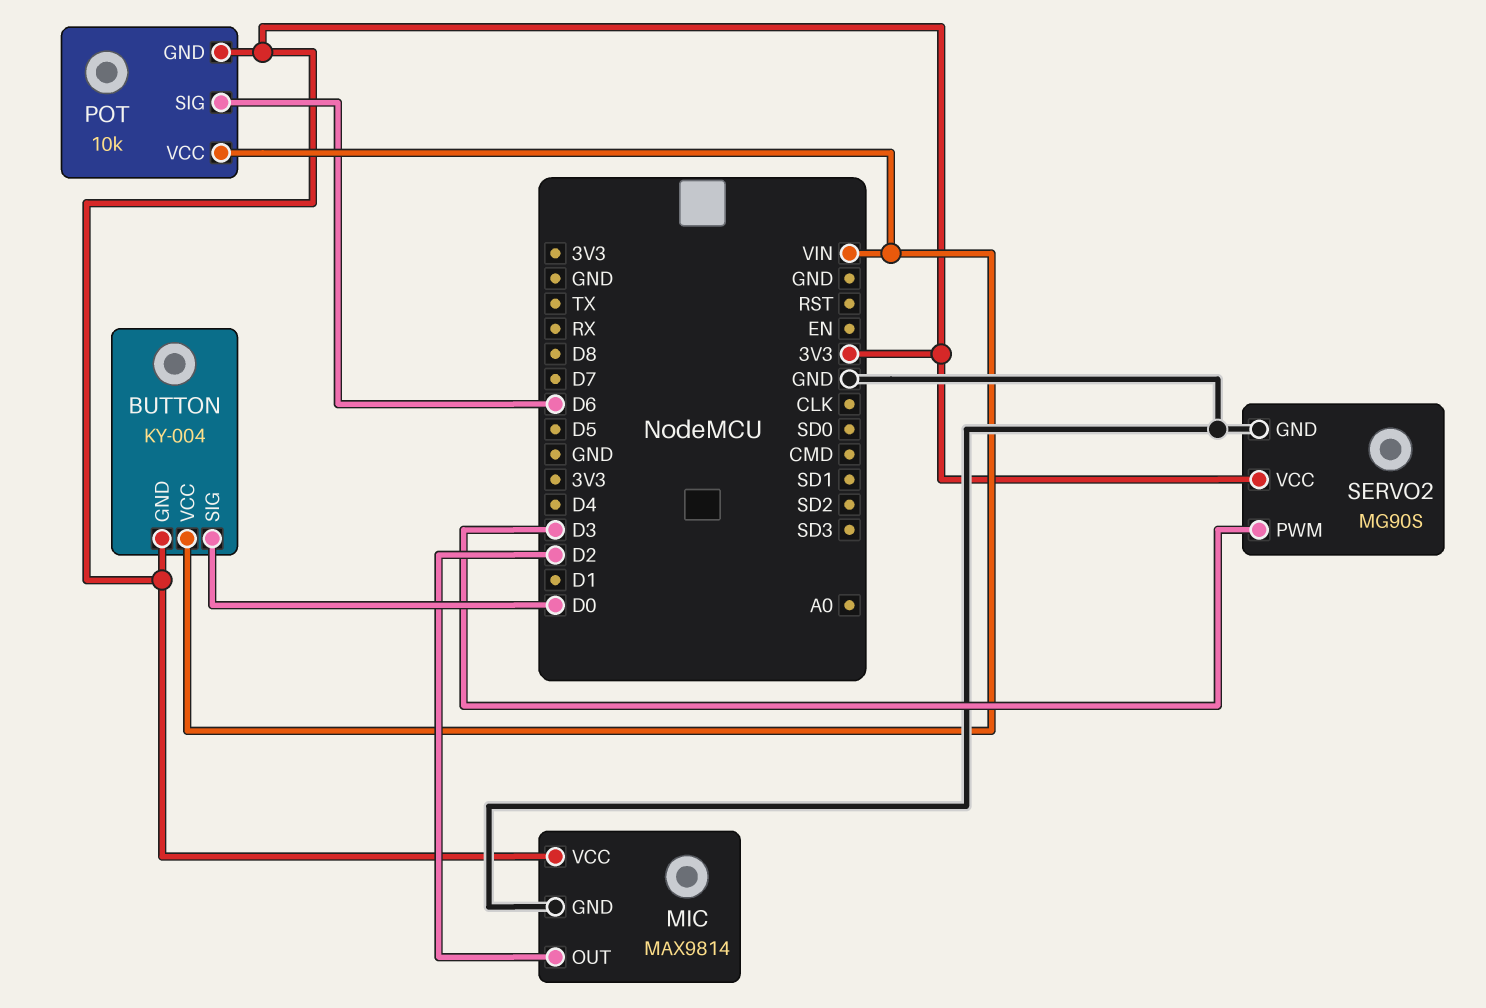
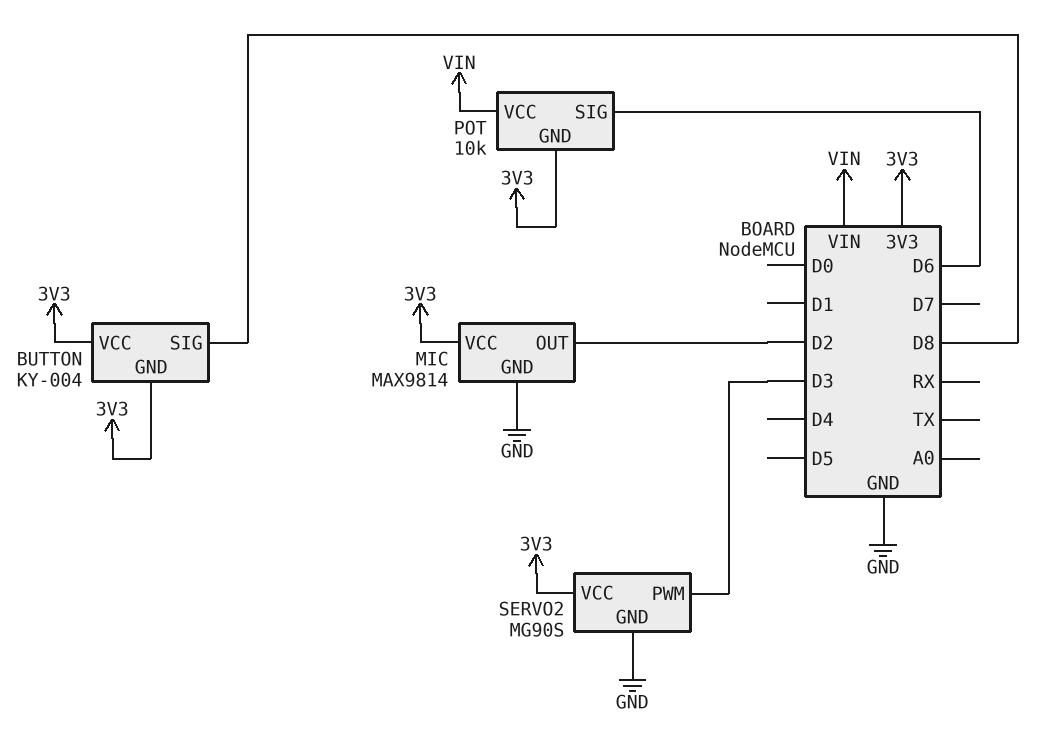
BUTTON pin SIG: D0 -> D8
BUTTON pin VCC: VIN -> 3V3

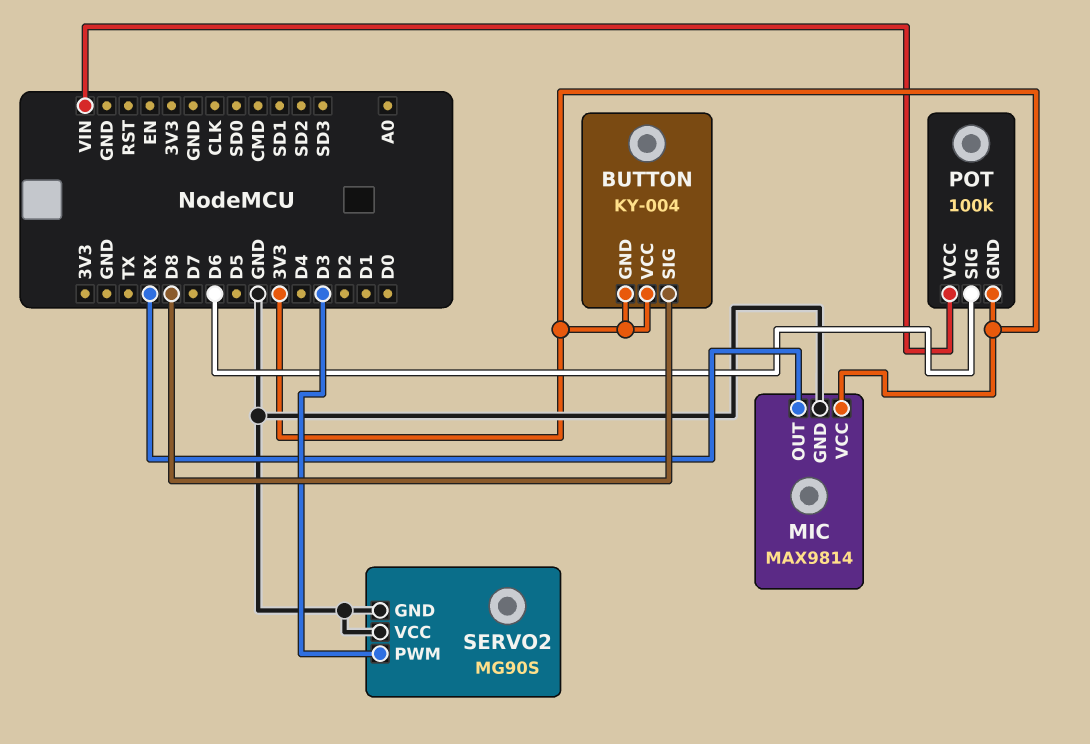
MIC pin OUT: D2 -> RX
POT: 10k -> 100k
SERVO2 pin VCC: 3V3 -> GND

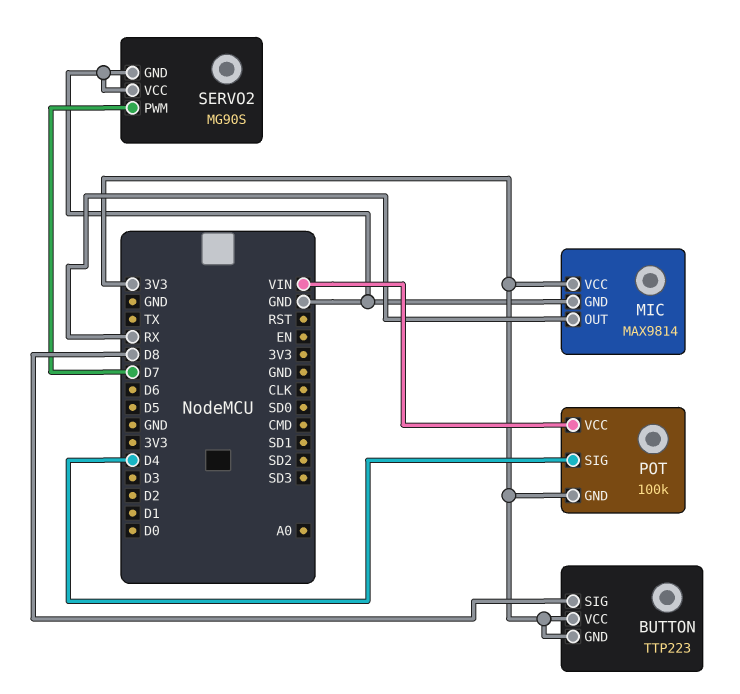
BUTTON: KY-004 -> TTP223
POT pin SIG: D6 -> D4
SERVO2 pin PWM: D3 -> D7

